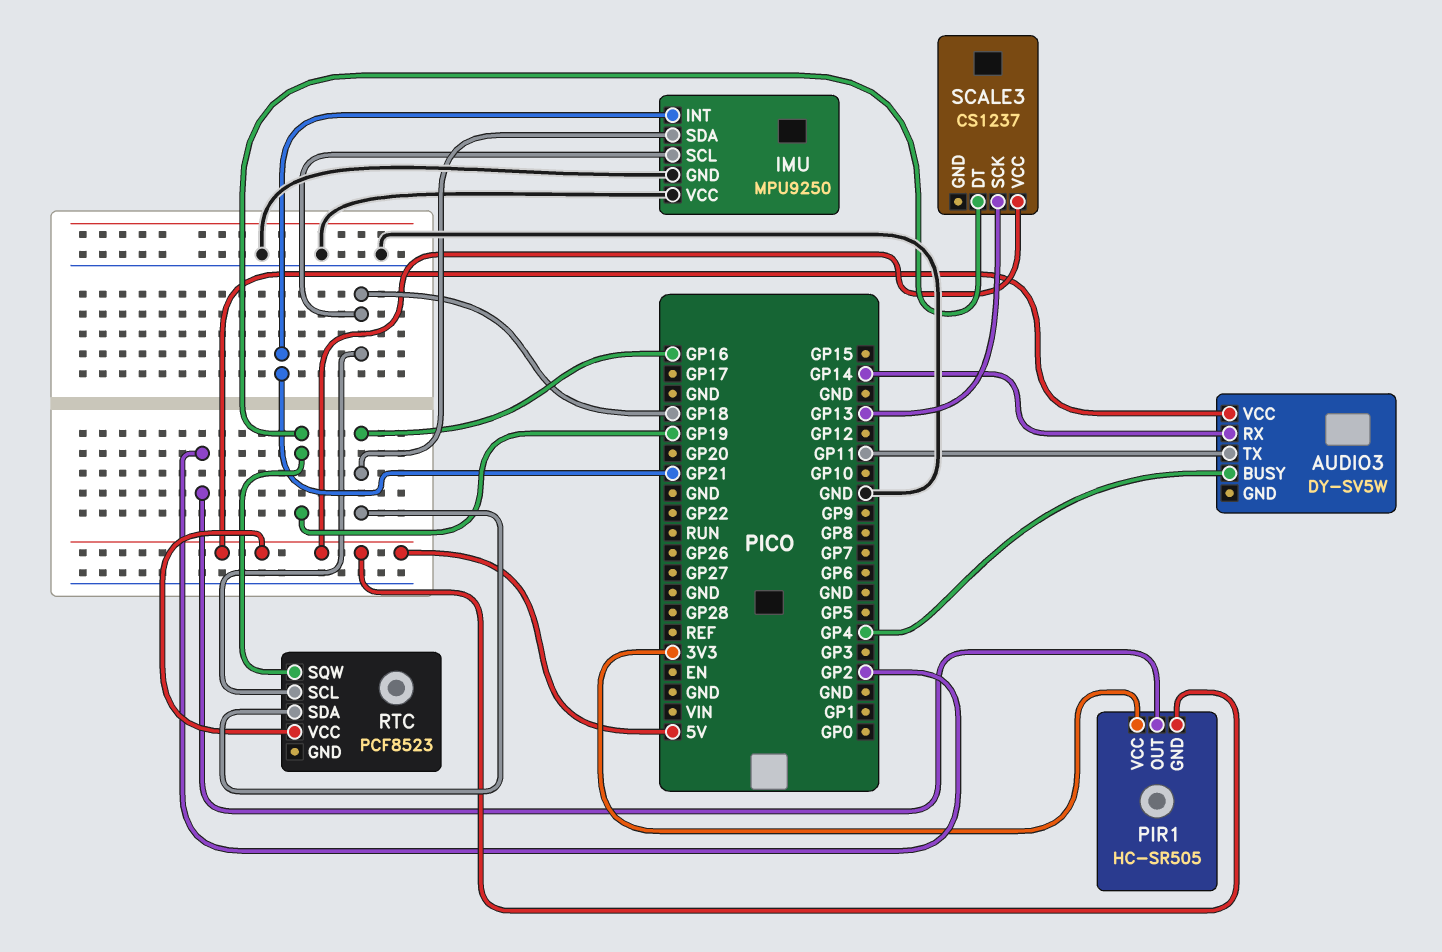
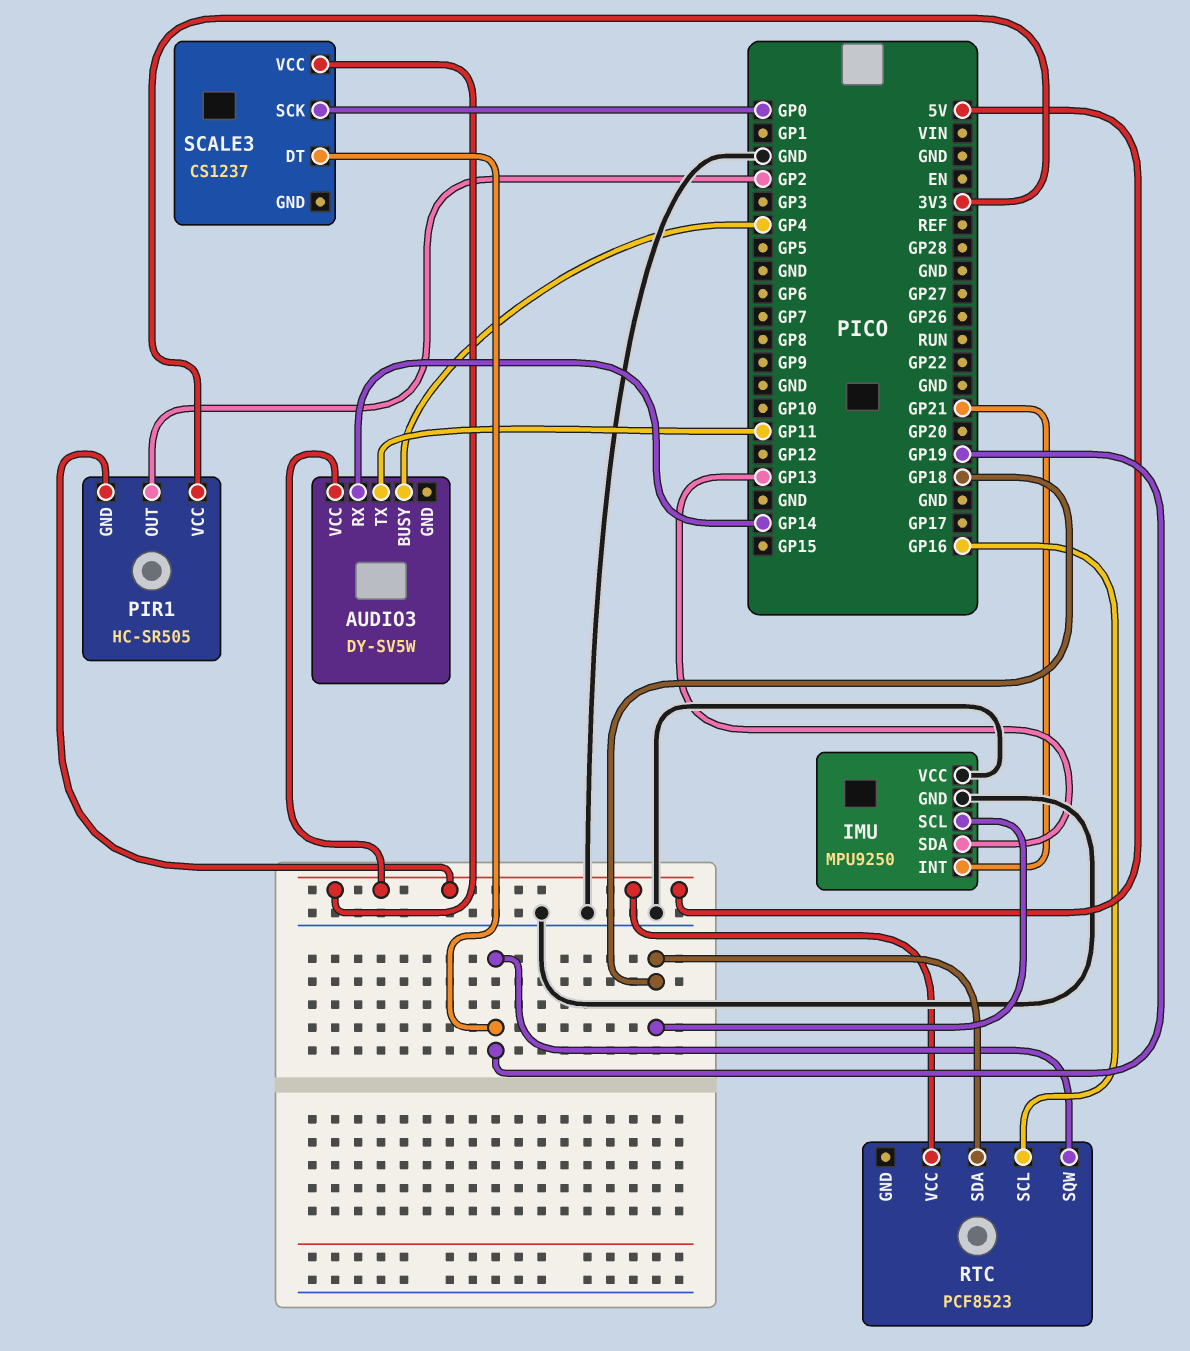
IMU pin SDA: GP16 -> GP13
RTC pin SCL: GP18 -> GP16
RTC pin SDA: GP16 -> GP18
SCALE3 pin SCK: GP13 -> GP0

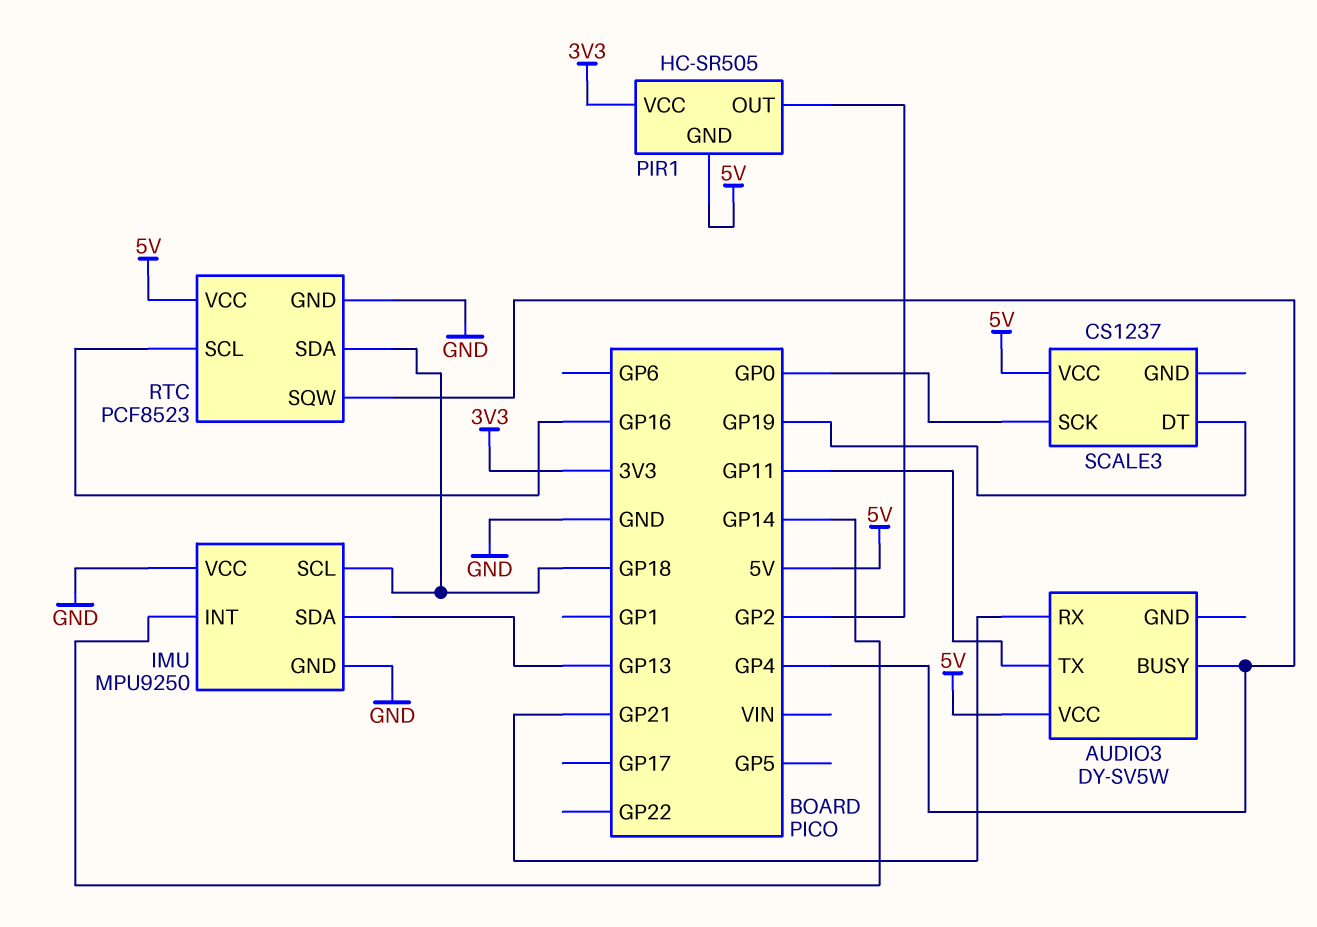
AUDIO3 pin RX: GP14 -> GP21
IMU pin INT: GP21 -> GP14
RTC pin GND: none -> GND
RTC pin SQW: GP19 -> GP4

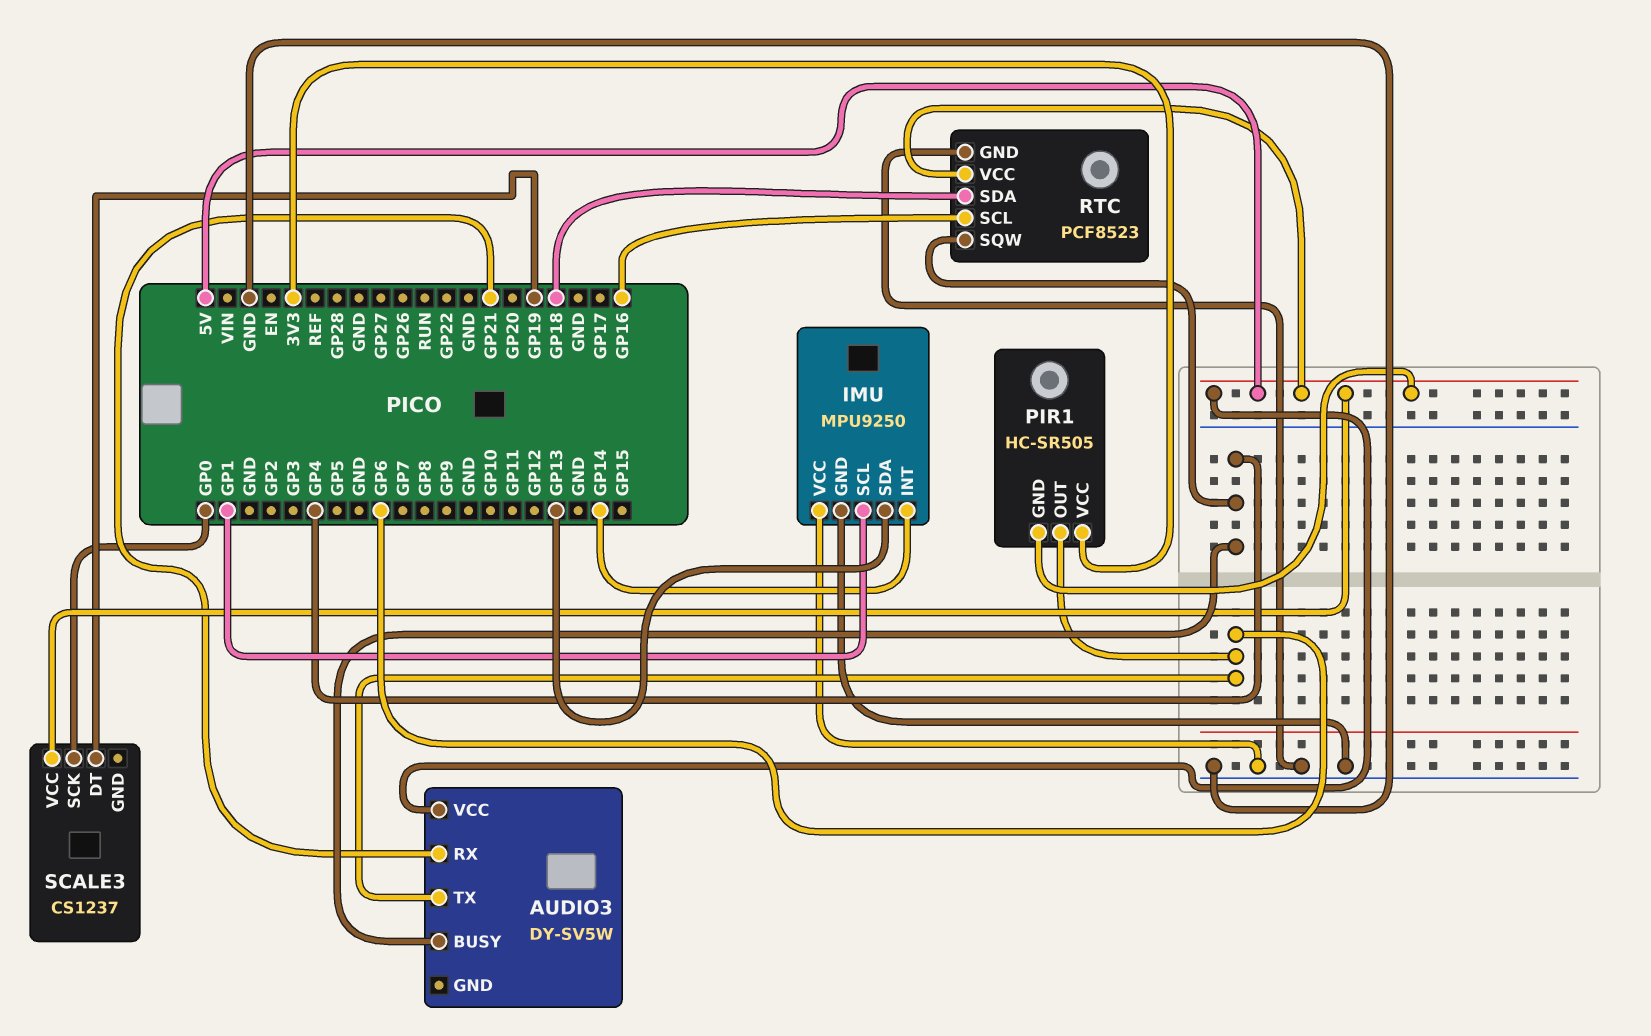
AUDIO3 pin TX: GP11 -> GP6
IMU pin SCL: GP18 -> GP1
PIR1 pin OUT: GP2 -> GP6

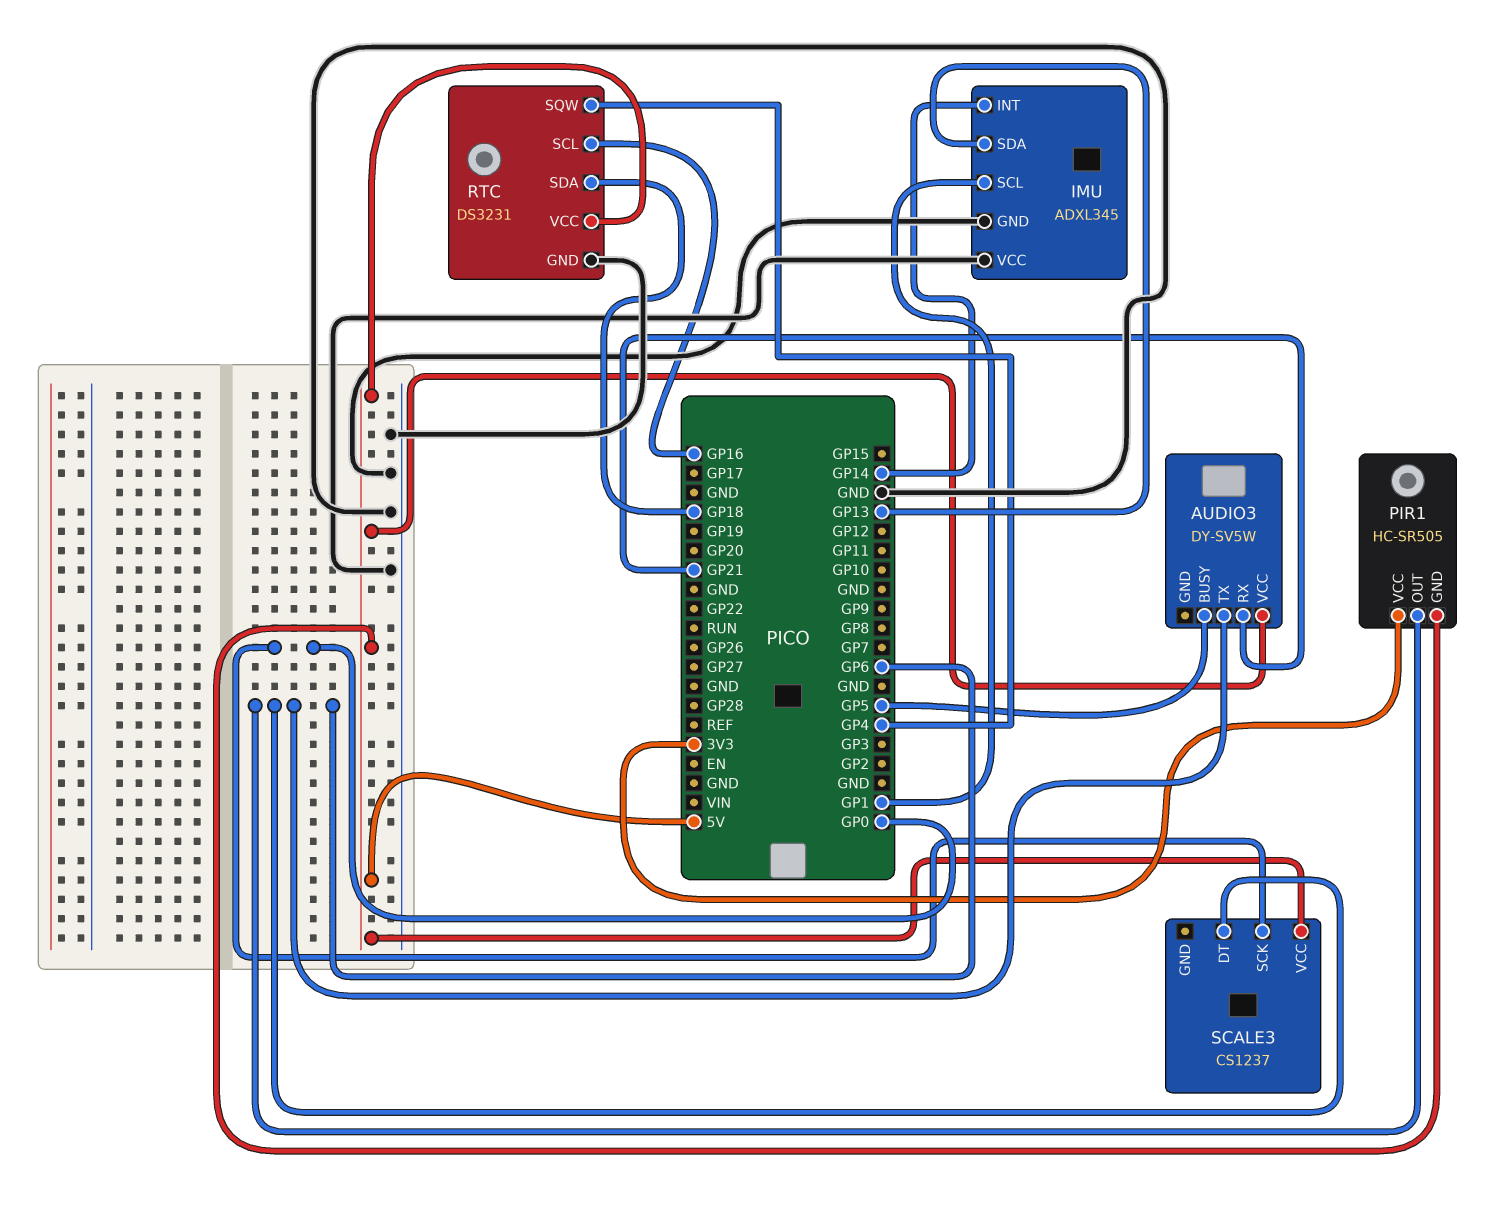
AUDIO3 pin BUSY: GP4 -> GP5
IMU: MPU9250 -> ADXL345
RTC: PCF8523 -> DS3231
SCALE3 pin DT: GP19 -> GP6

